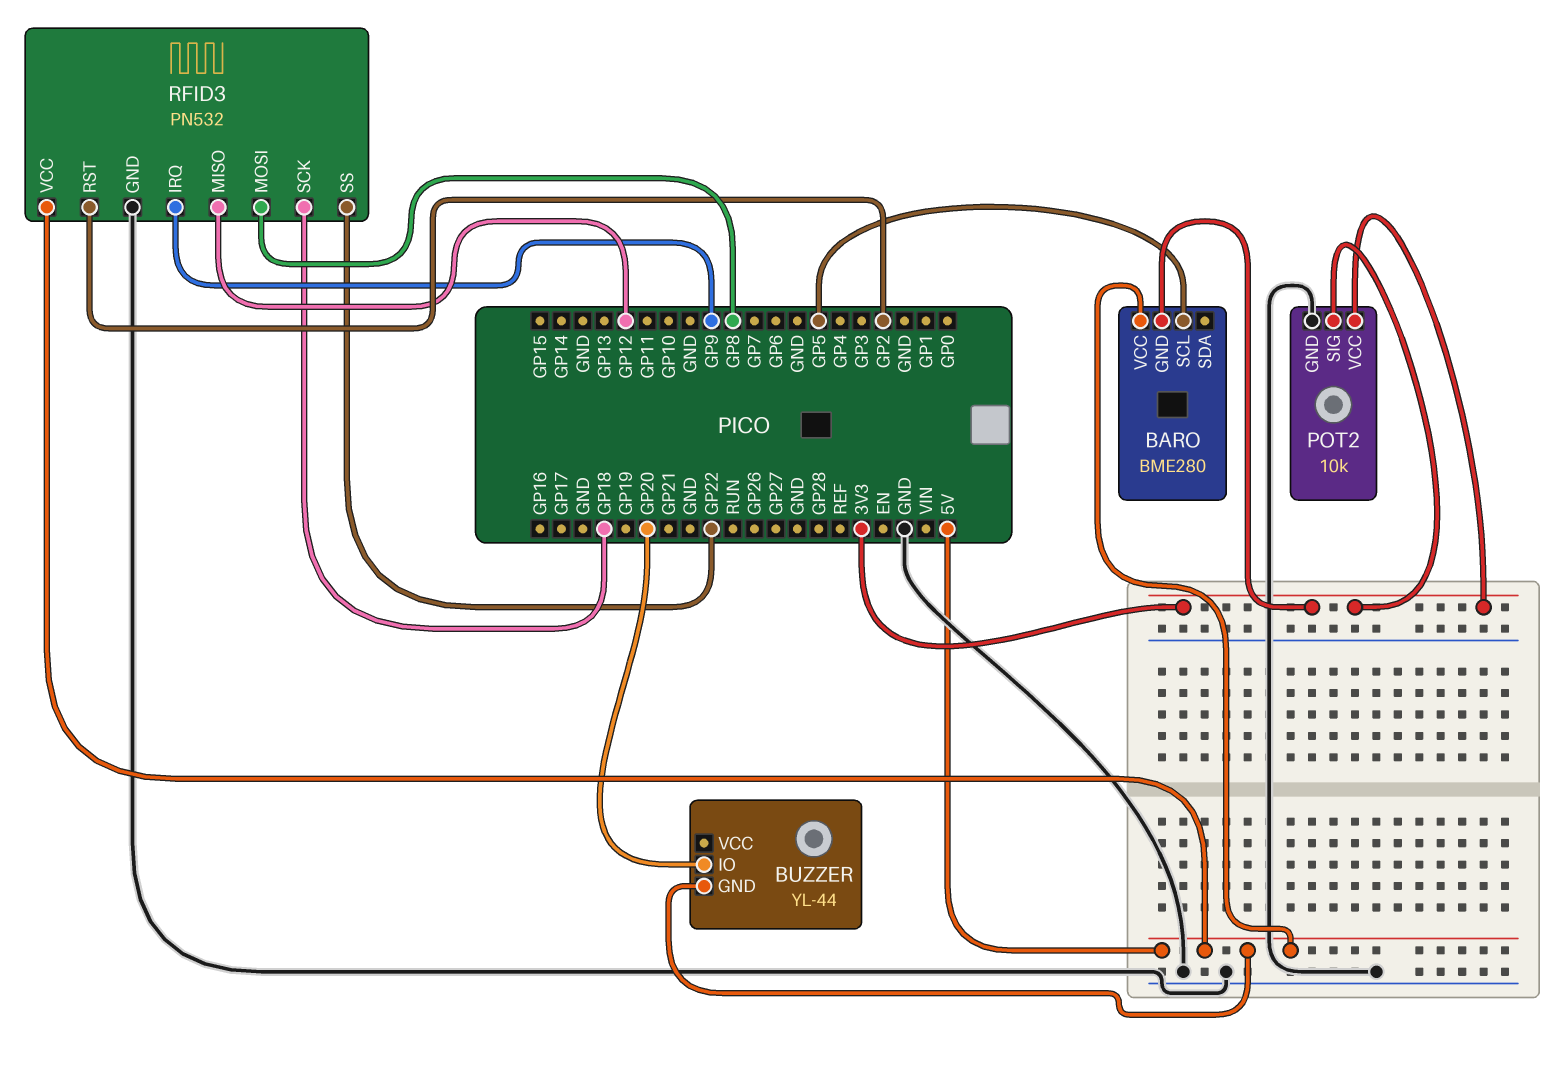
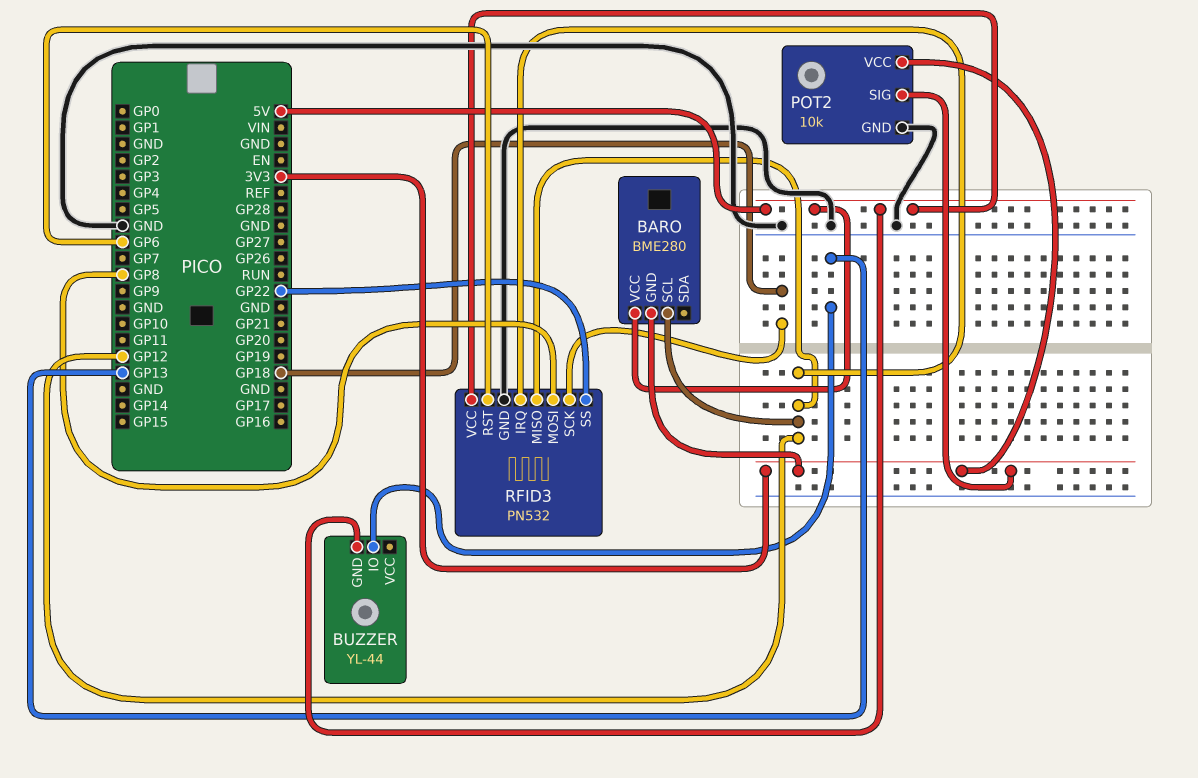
BARO pin SCL: GP5 -> GP12
BUZZER pin IO: GP20 -> GP13
RFID3 pin IRQ: GP9 -> GP12
RFID3 pin RST: GP2 -> GP6

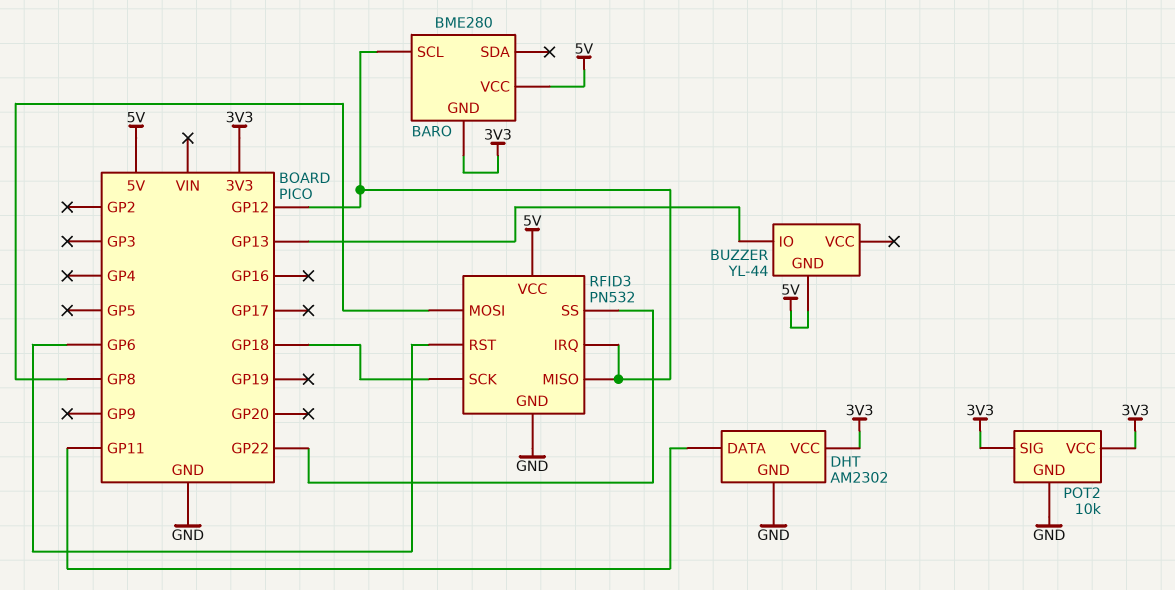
DHT: none -> AM2302
DHT pin DATA: none -> GP11
DHT pin GND: none -> GND
DHT pin VCC: none -> 3V3

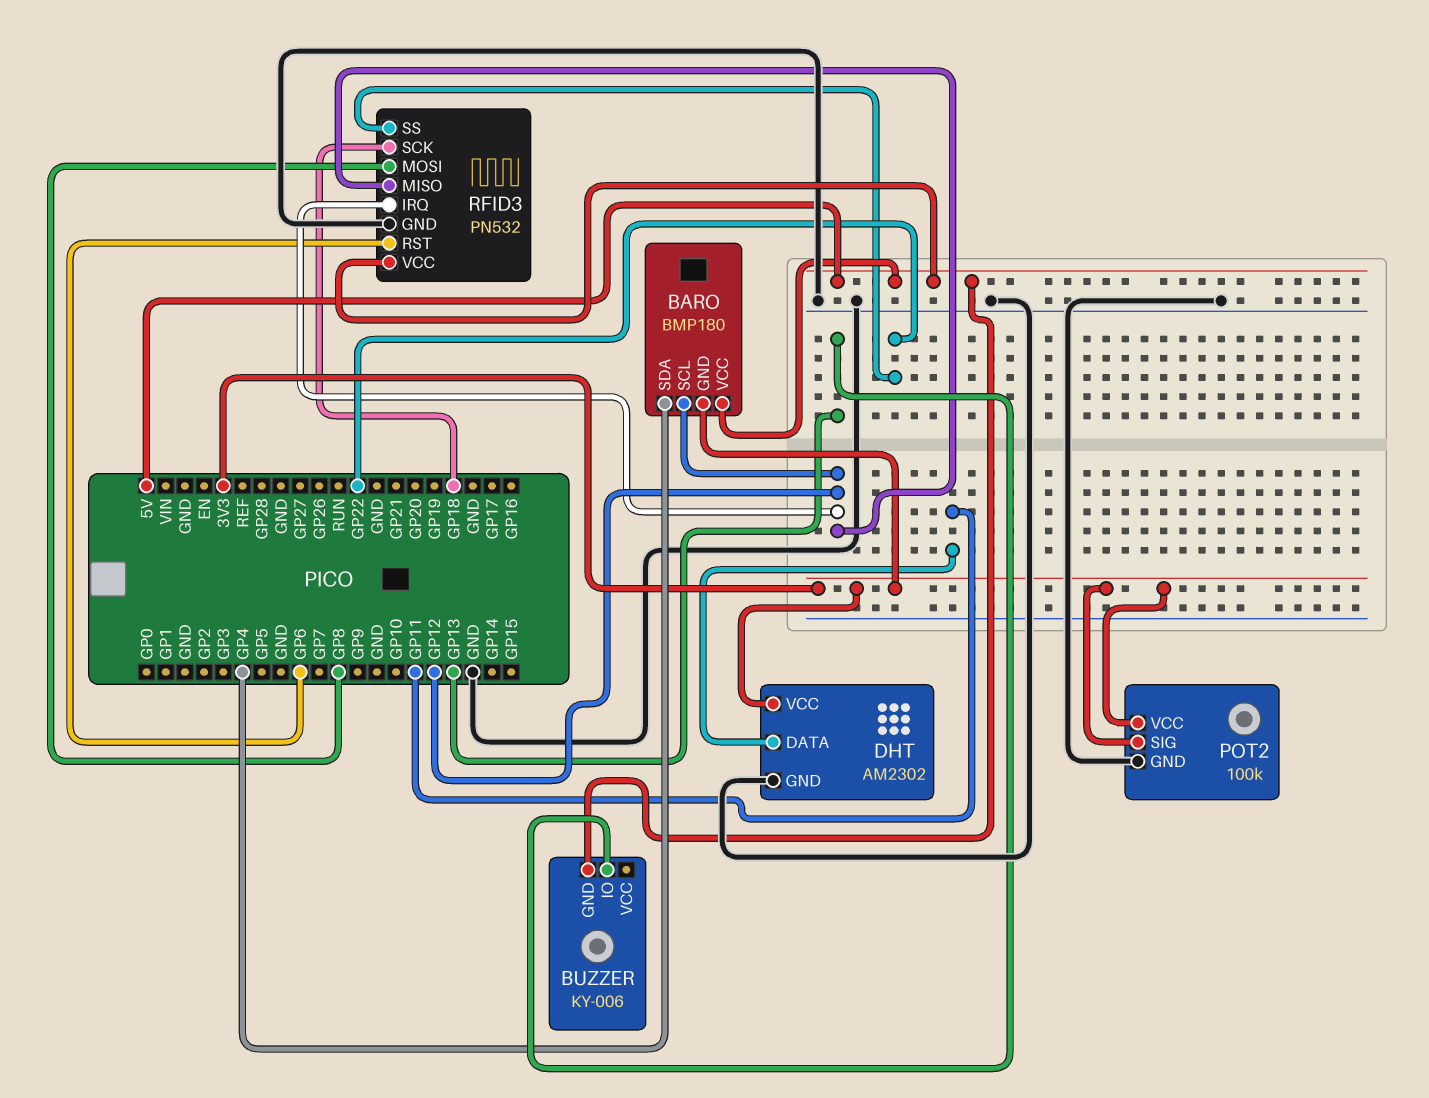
BARO: BME280 -> BMP180
BARO pin SDA: none -> GP4
BUZZER: YL-44 -> KY-006
POT2: 10k -> 100k

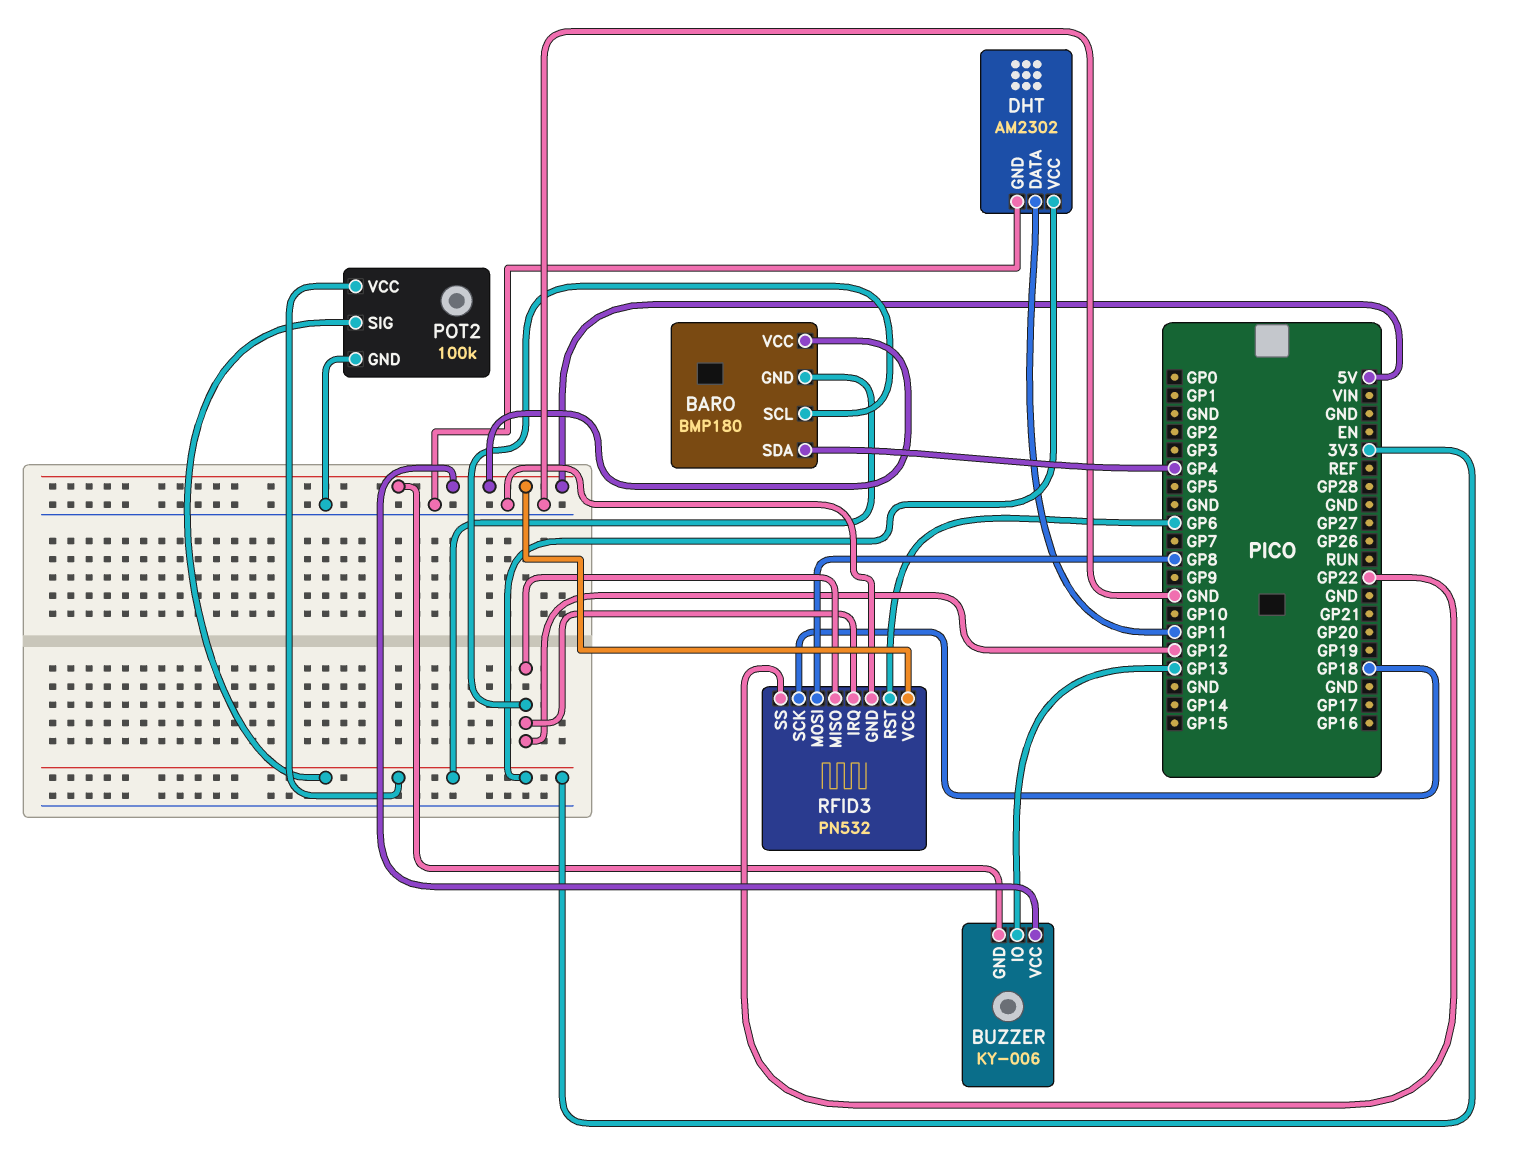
BUZZER pin VCC: none -> 5V

